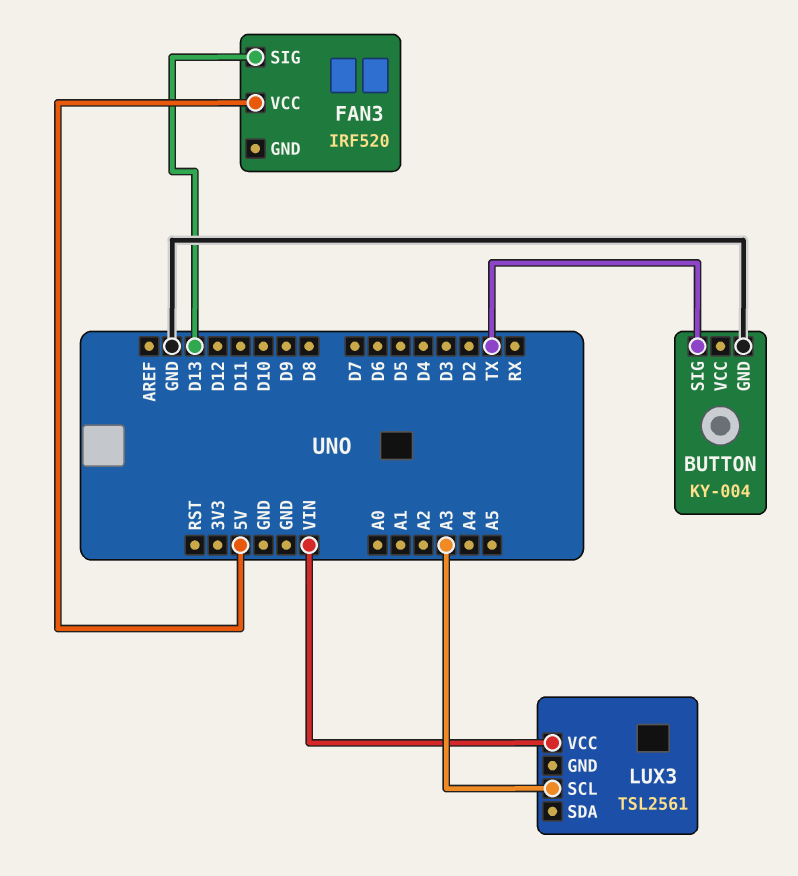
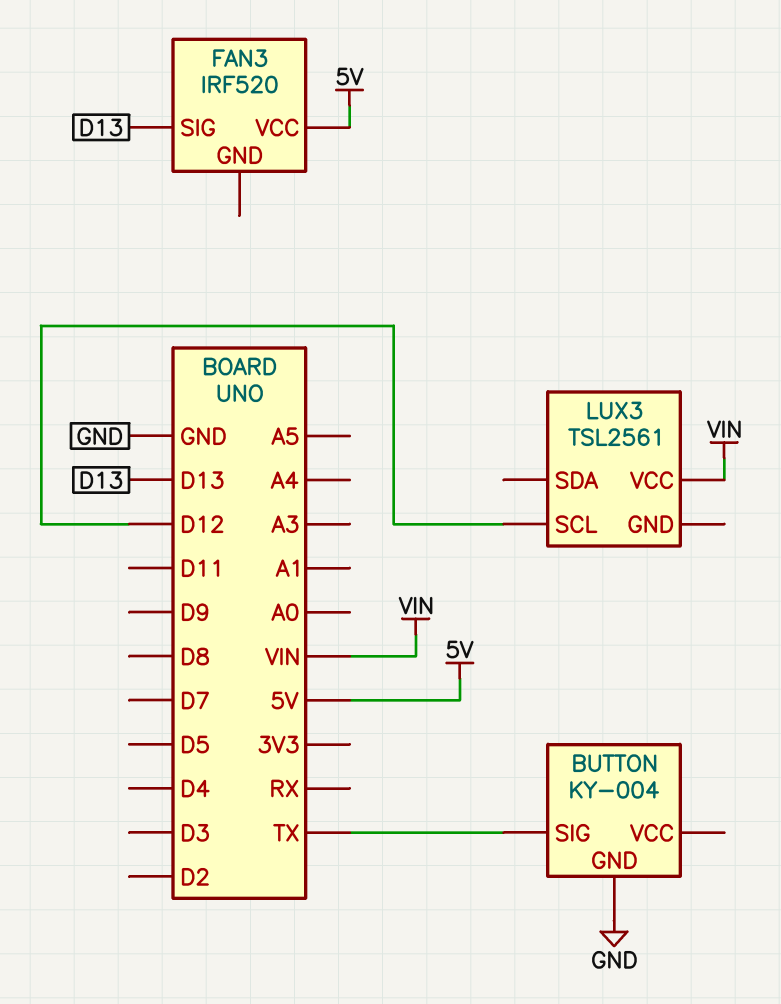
LUX3 pin SCL: A3 -> D12

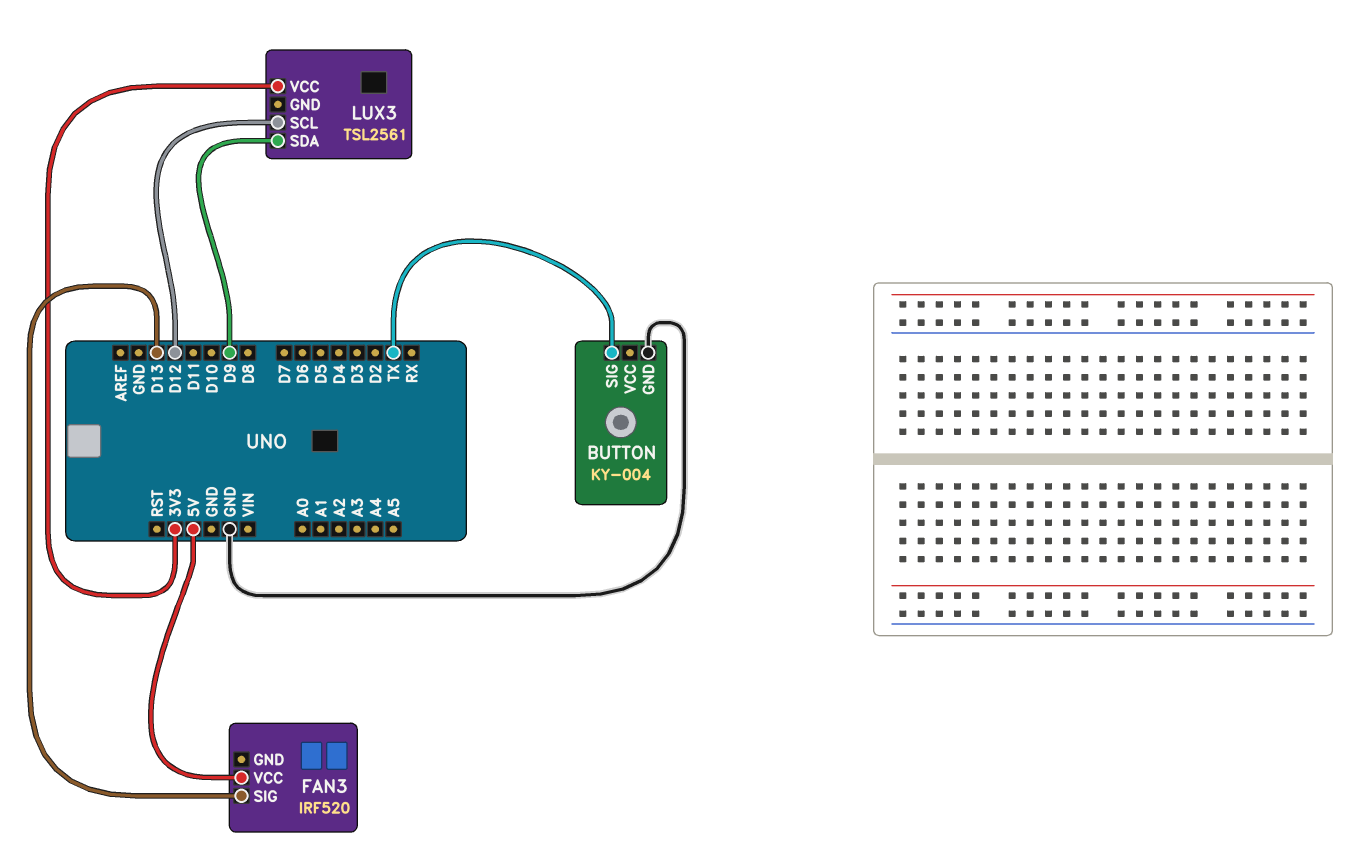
LUX3 pin SDA: none -> D9
LUX3 pin VCC: VIN -> 3V3

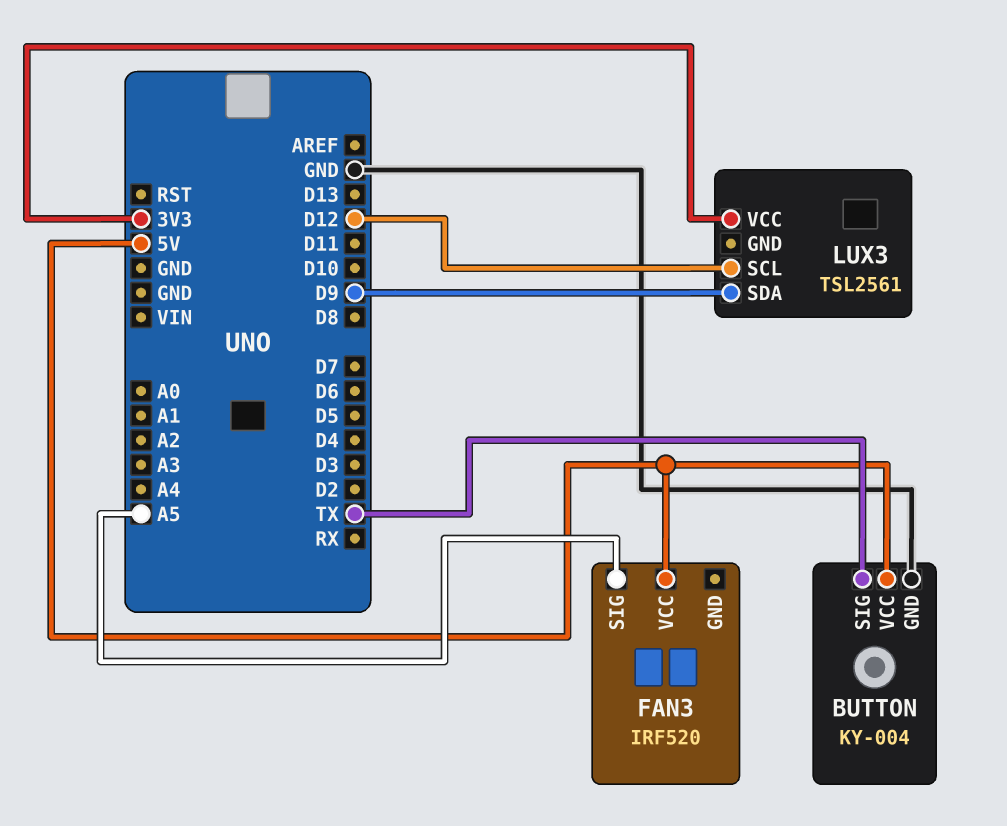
BUTTON pin VCC: none -> 5V
FAN3 pin SIG: D13 -> A5

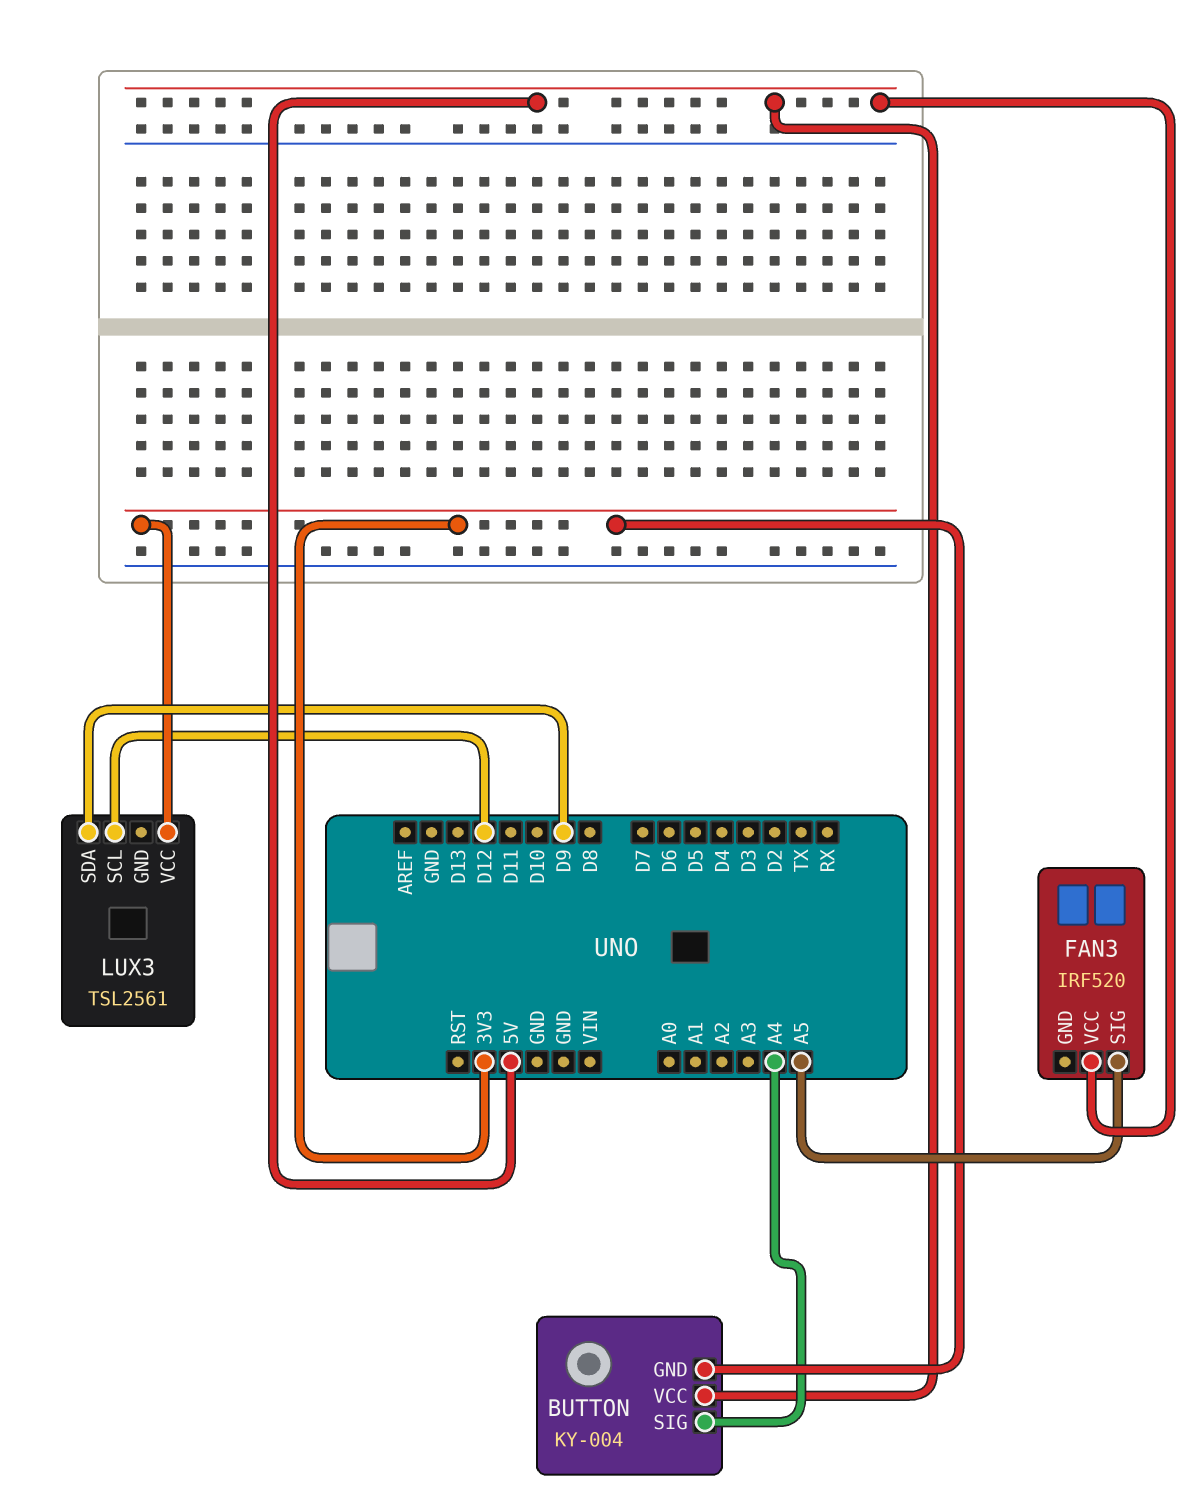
BUTTON pin GND: GND -> 3V3
BUTTON pin SIG: TX -> A4

